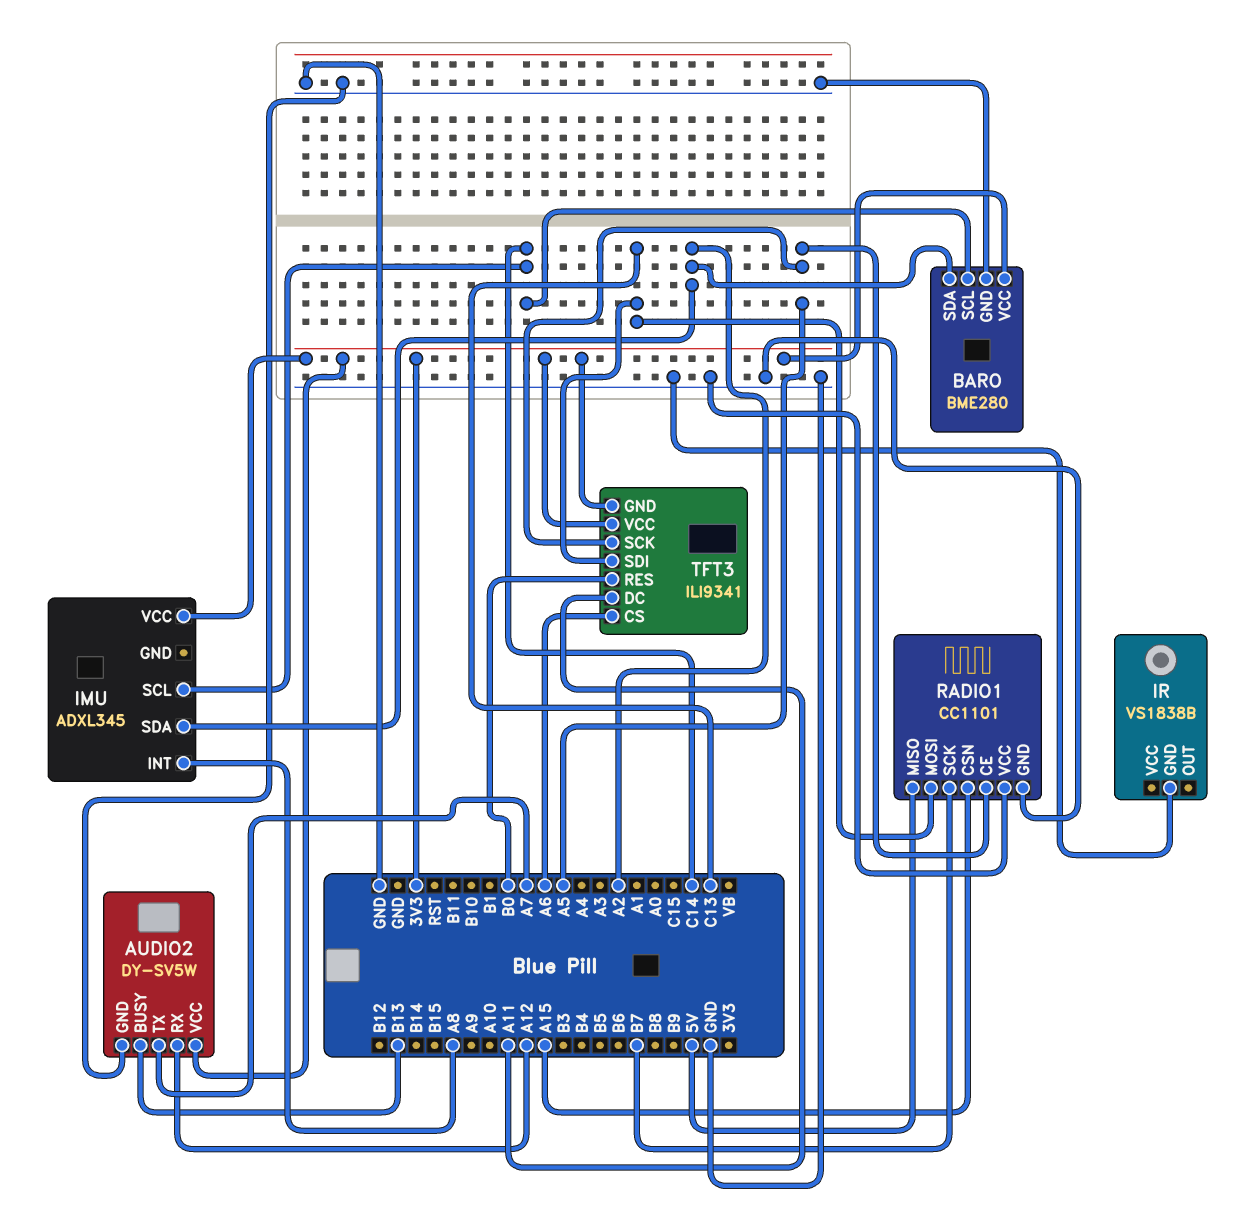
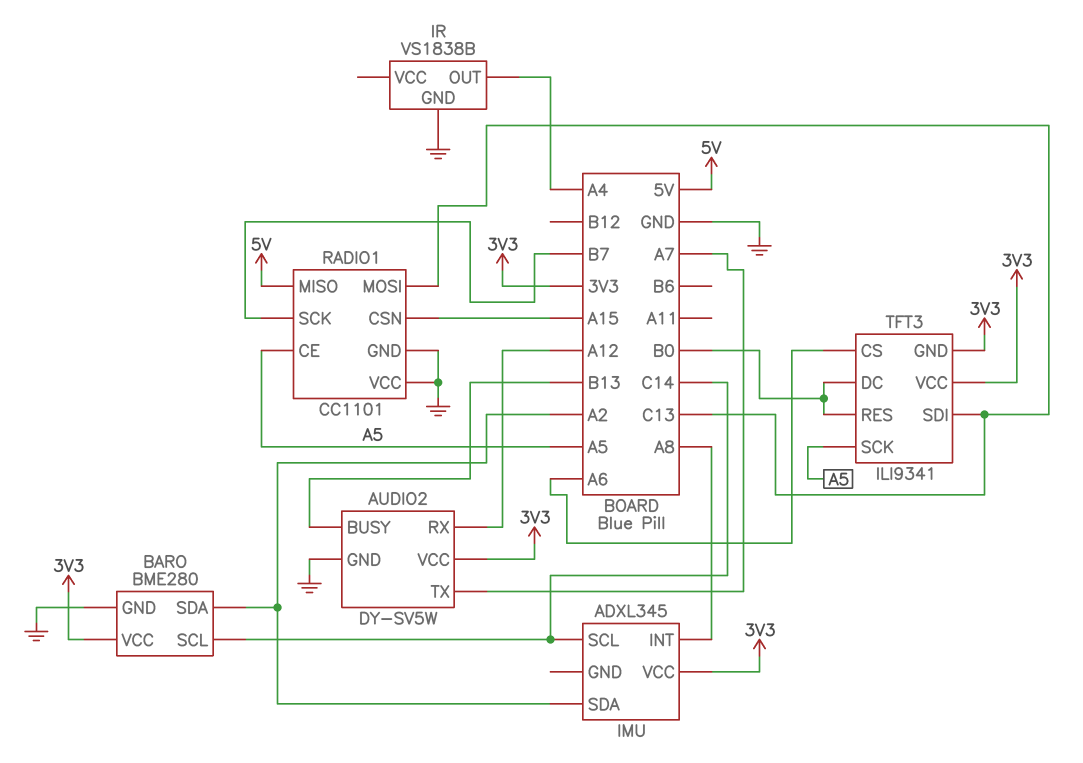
IR pin OUT: none -> A4
TFT3 pin DC: A11 -> B0

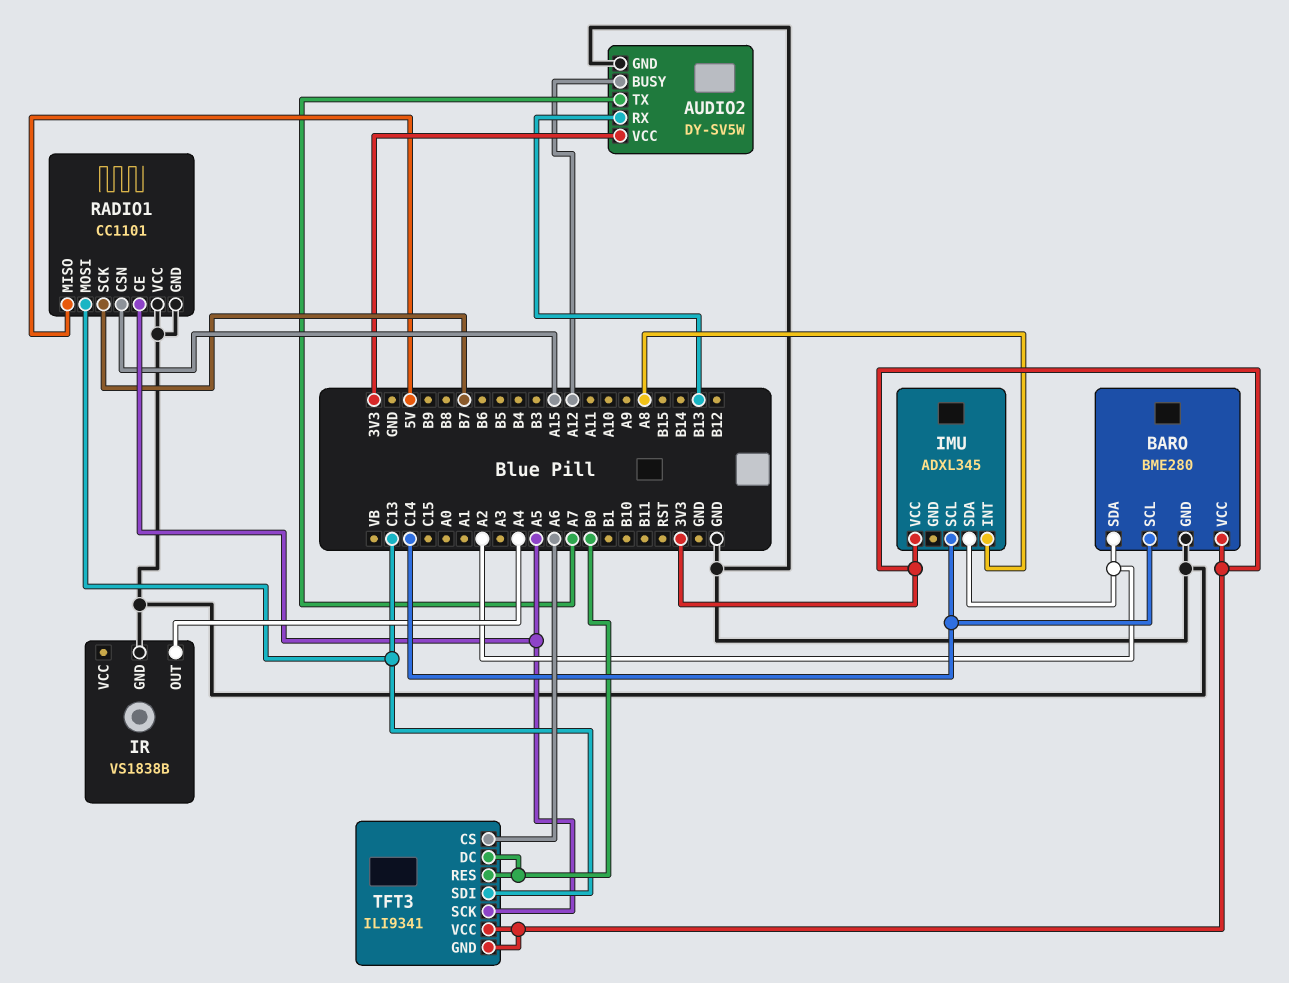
AUDIO2 pin BUSY: B13 -> A12
AUDIO2 pin RX: A12 -> B13

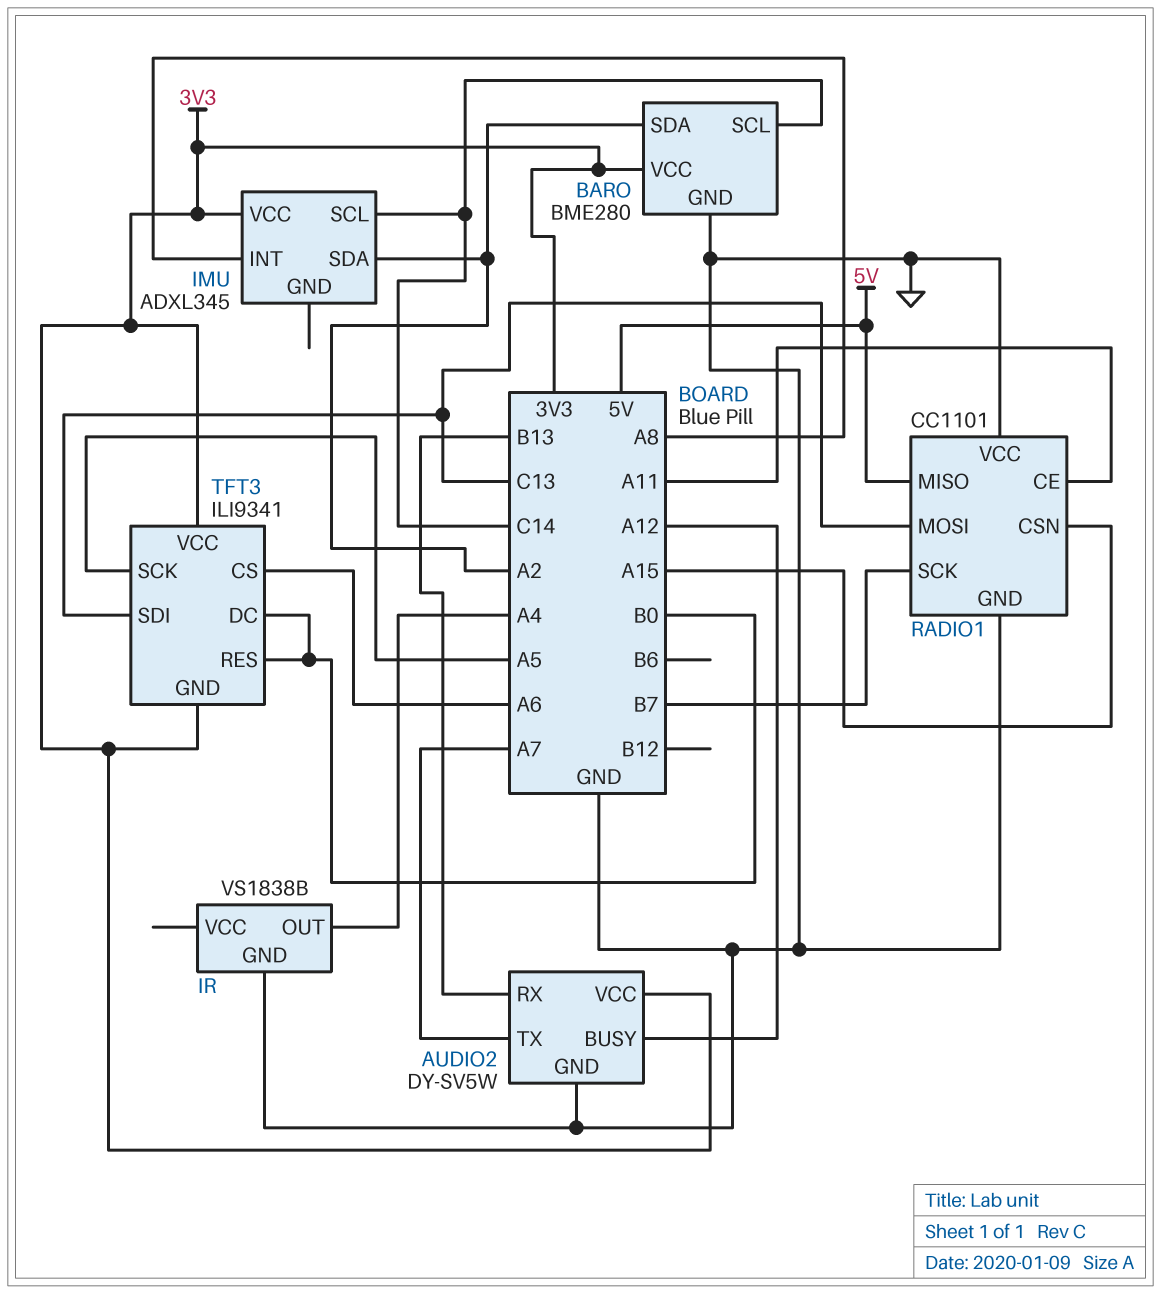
RADIO1 pin CE: A5 -> A11

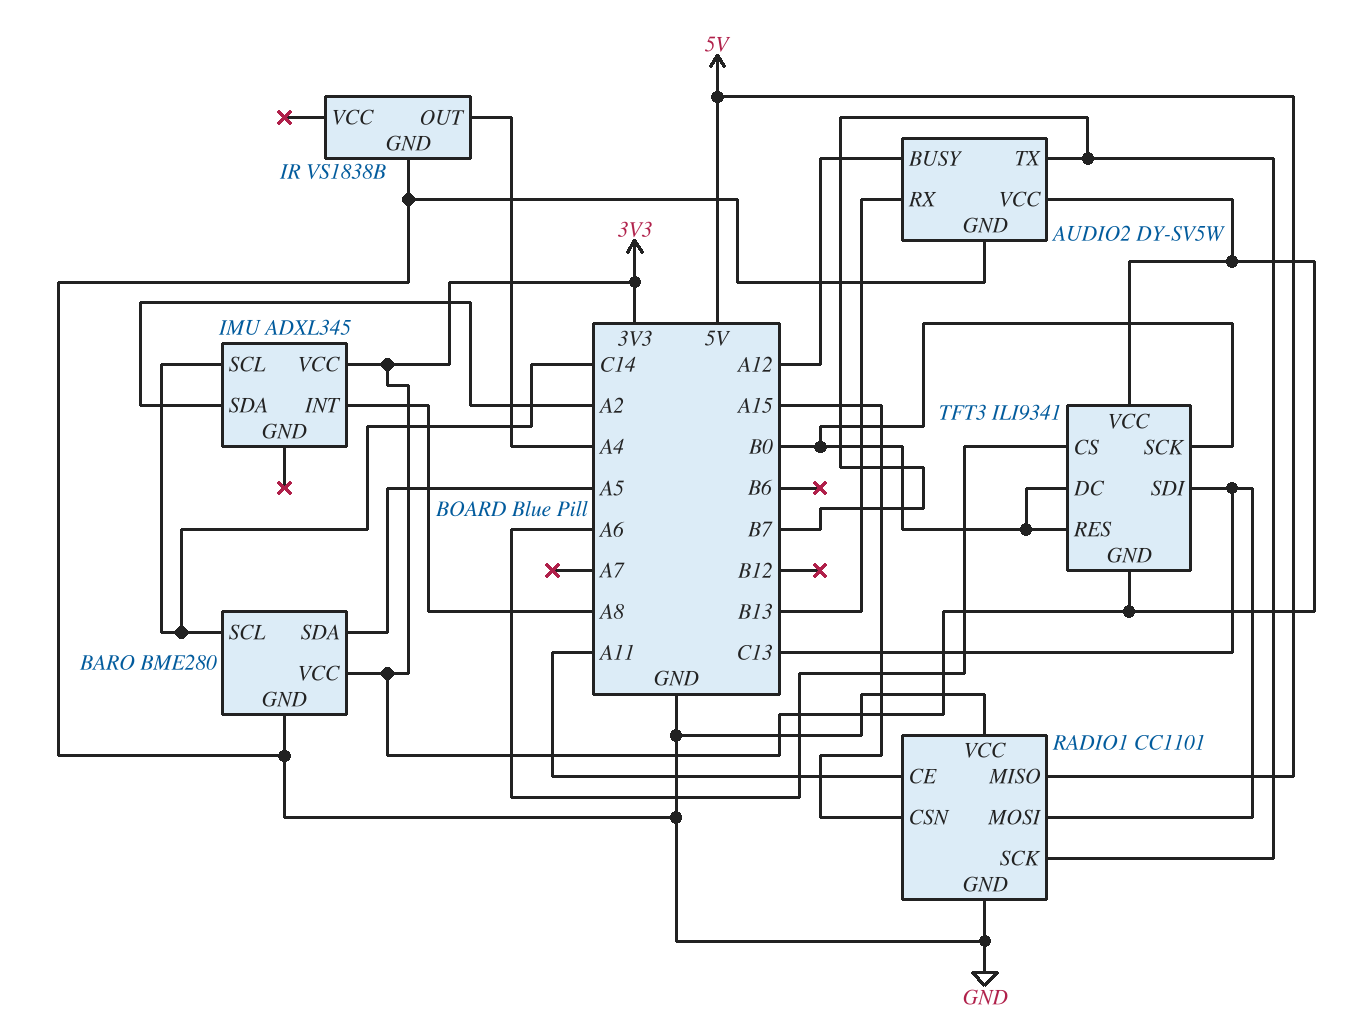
AUDIO2 pin TX: A7 -> B7
BARO pin SDA: A2 -> A5
TFT3 pin SCK: A5 -> B0

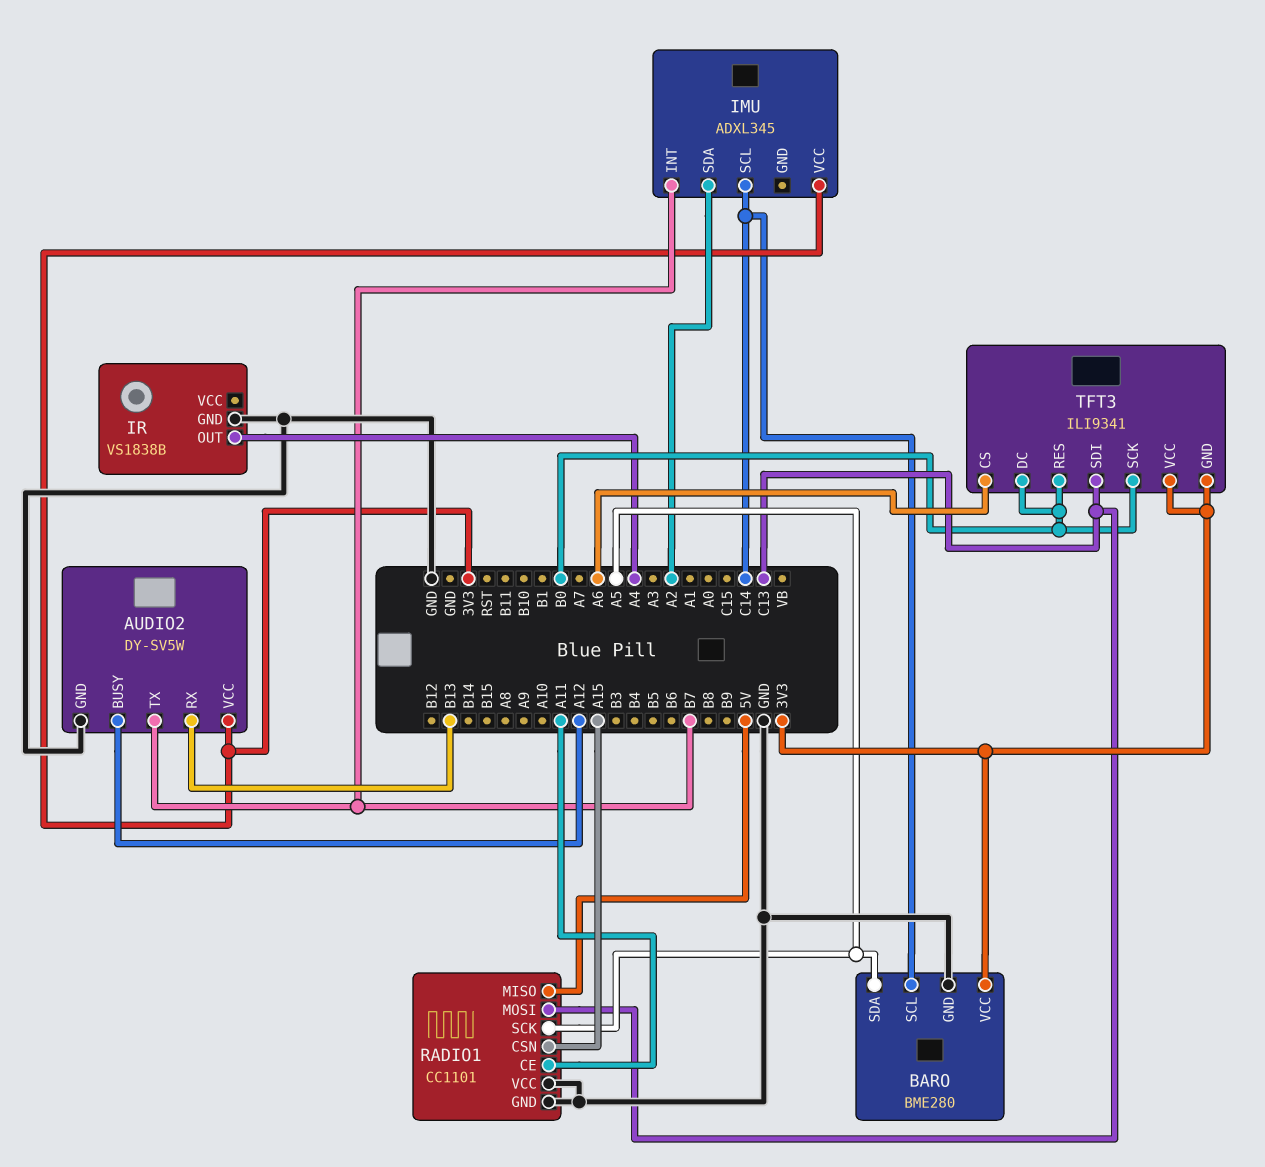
IMU pin INT: A8 -> B7
RADIO1 pin SCK: B7 -> A5

